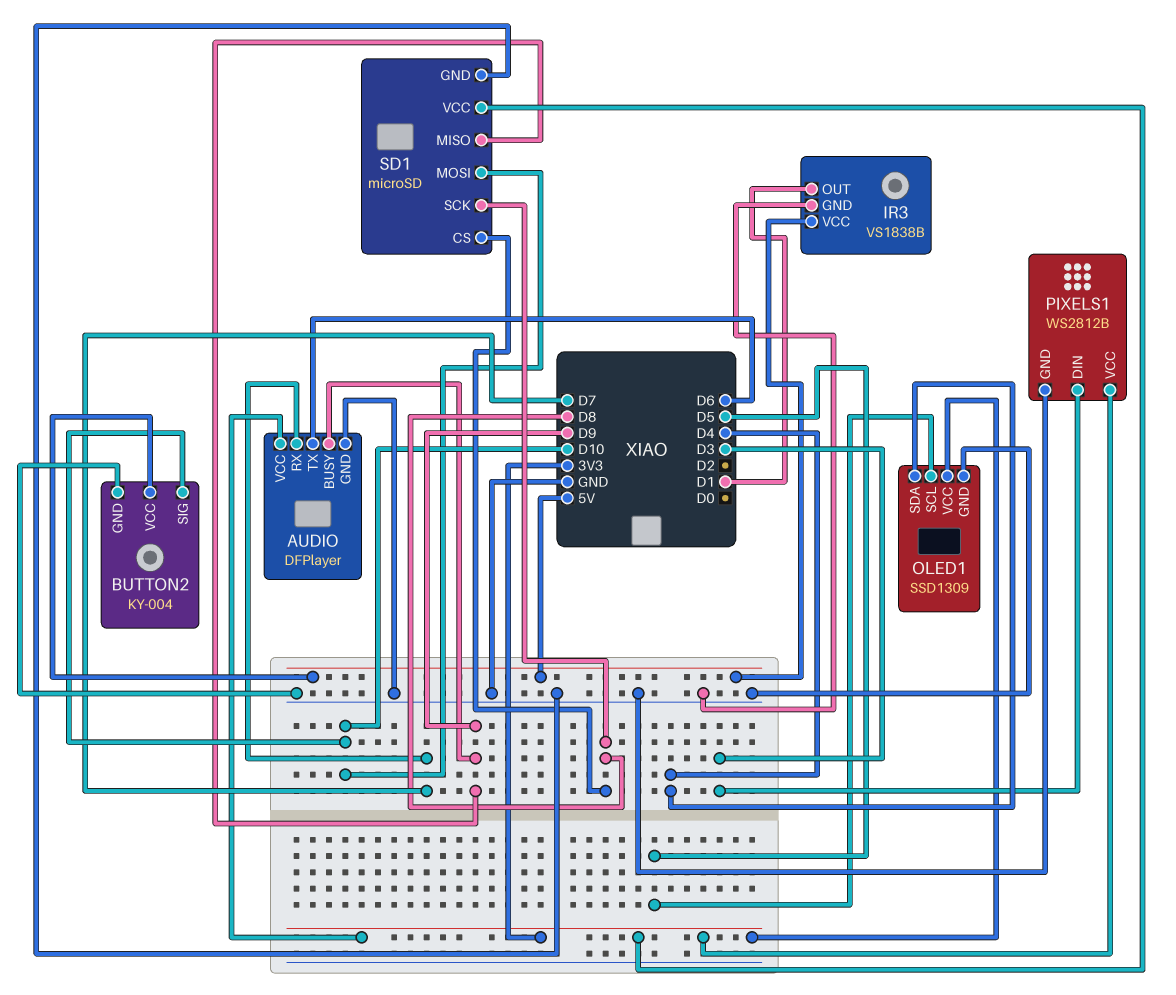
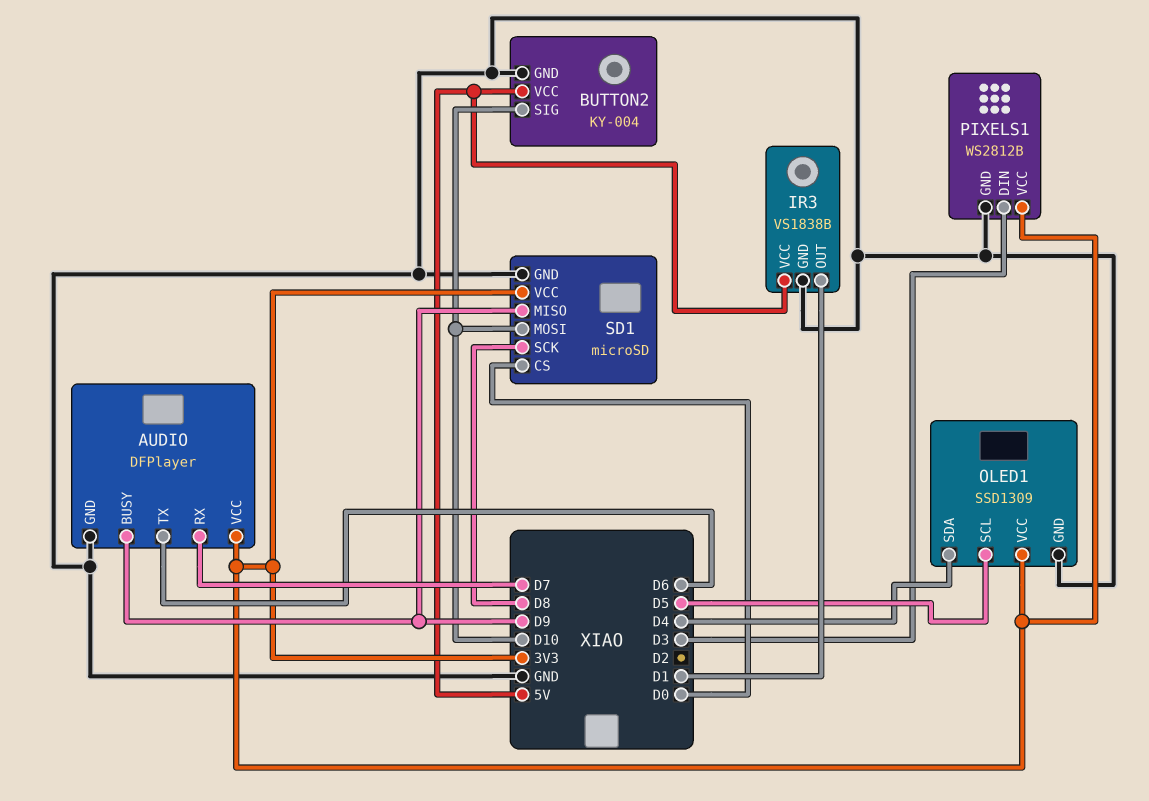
SD1 pin CS: D8 -> D0

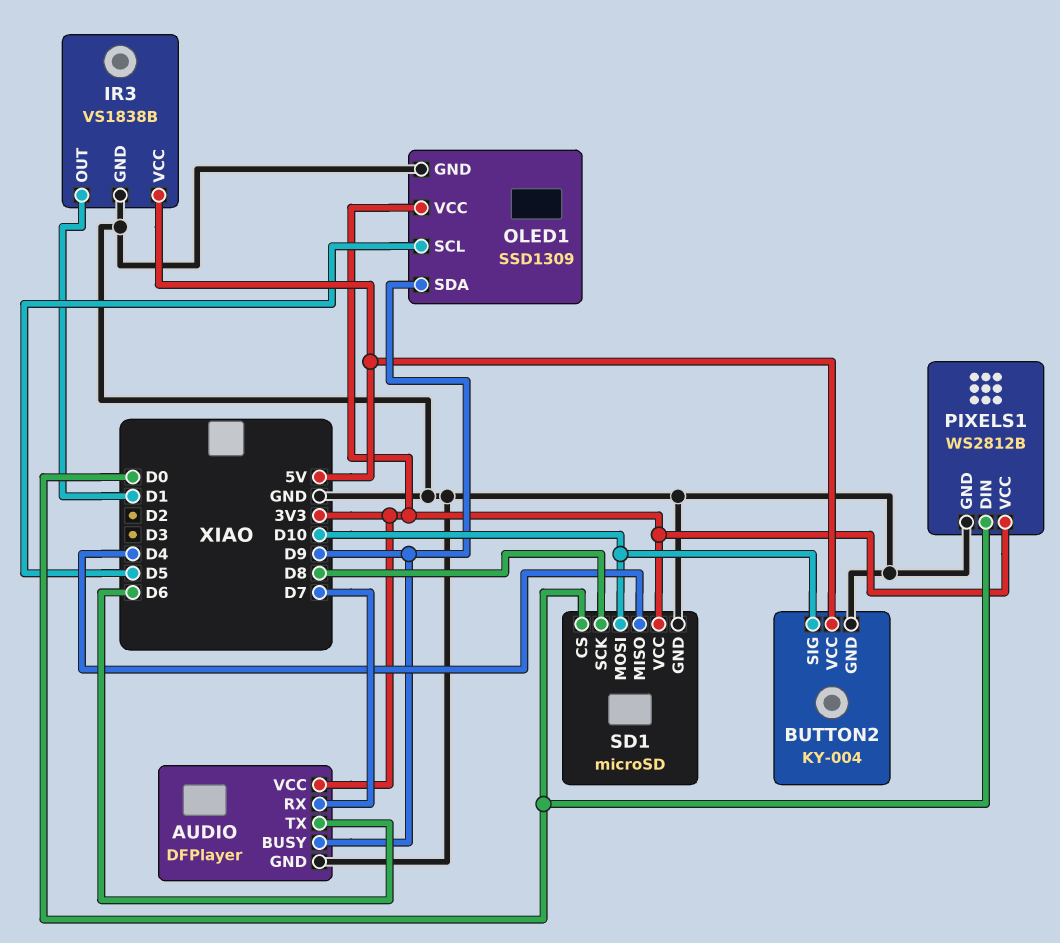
OLED1 pin SDA: D4 -> D9
PIXELS1 pin DIN: D3 -> D0
SD1 pin MISO: D9 -> D4

